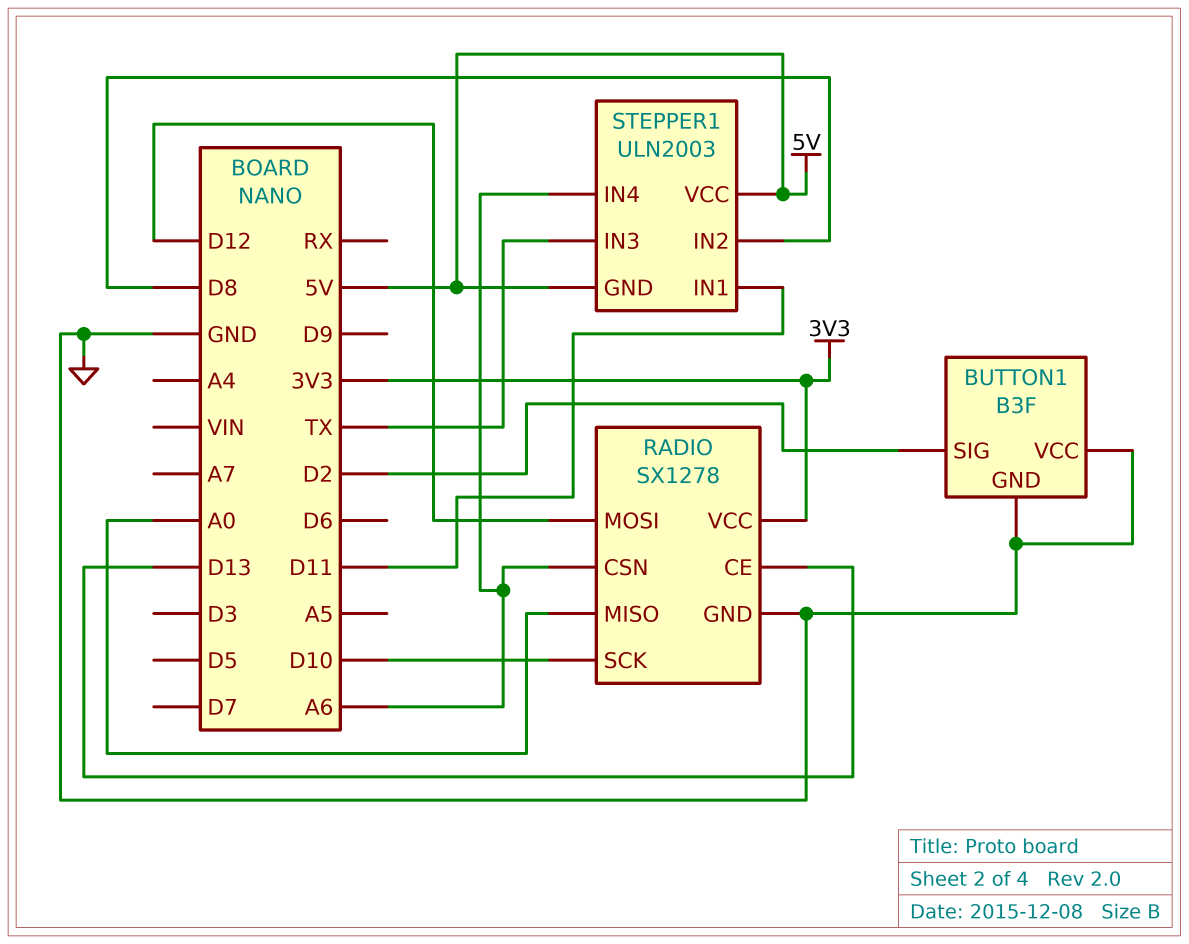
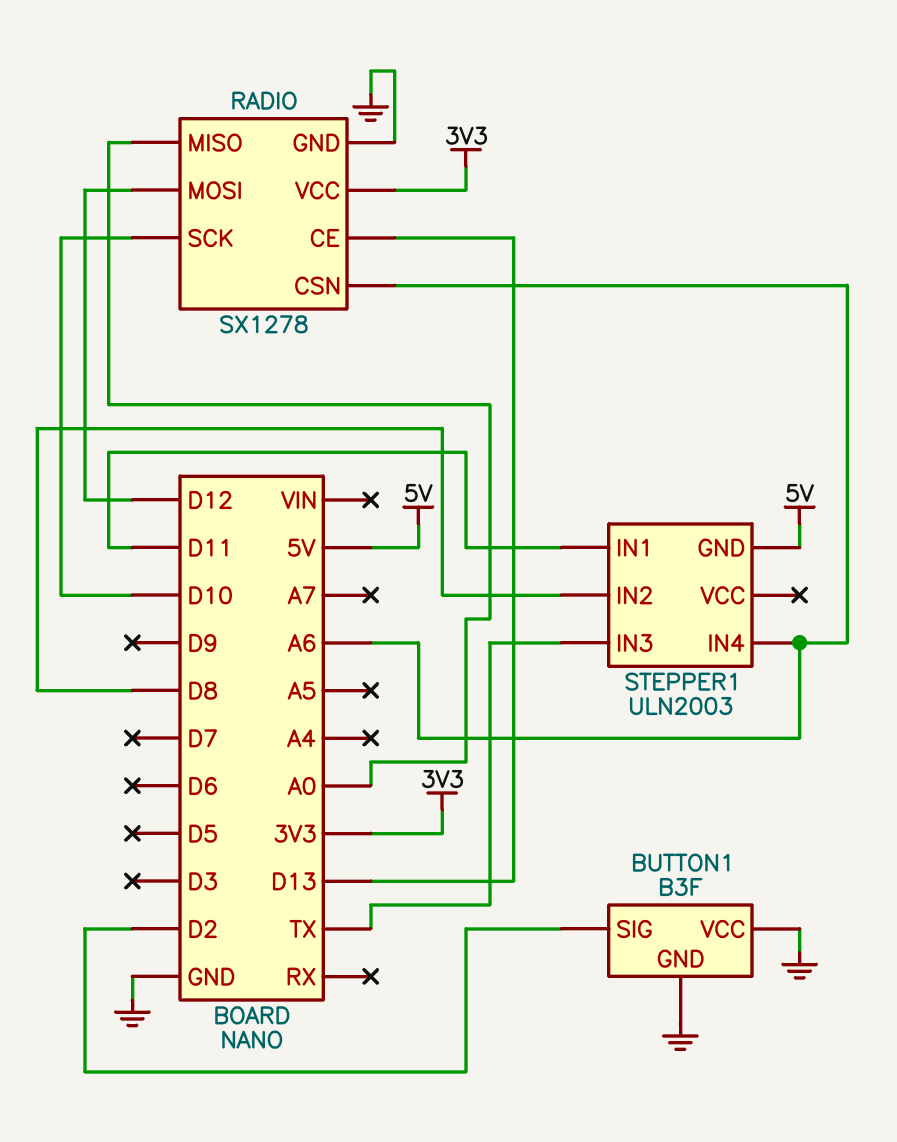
STEPPER1 pin VCC: 5V -> none

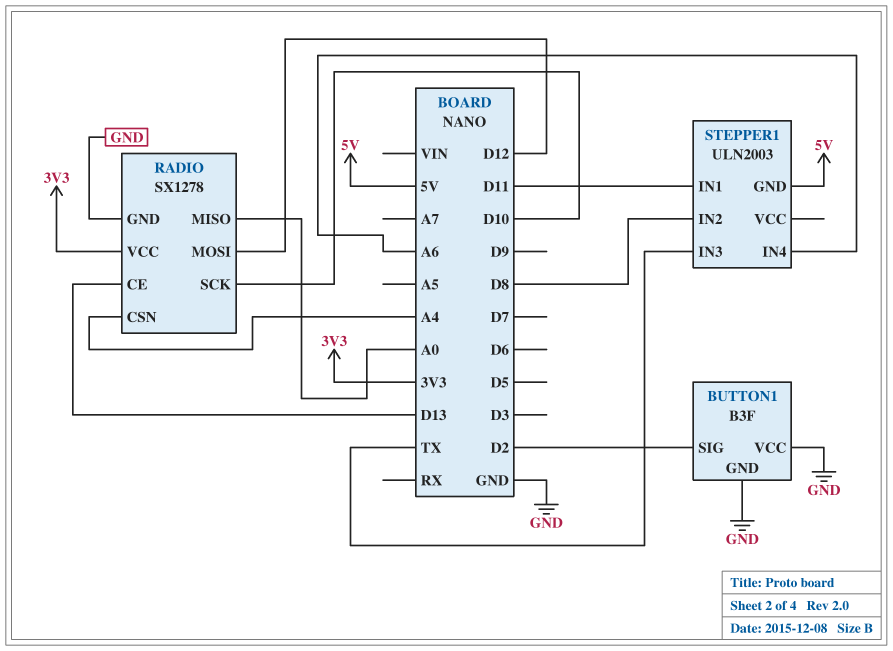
RADIO pin CSN: A6 -> A4

